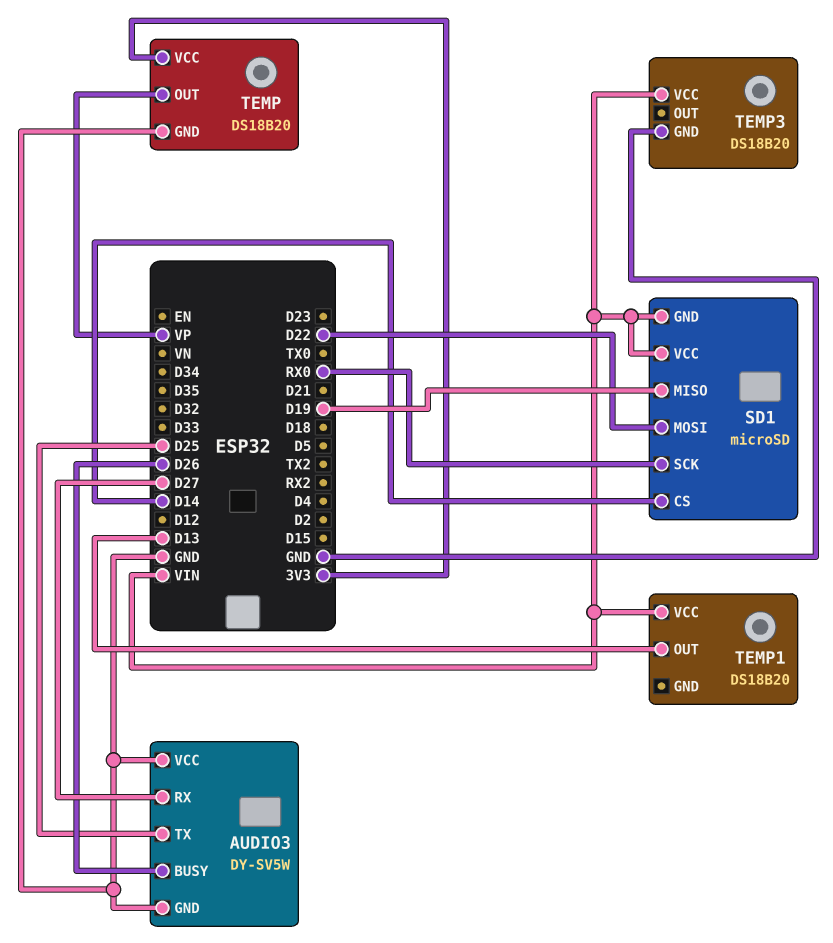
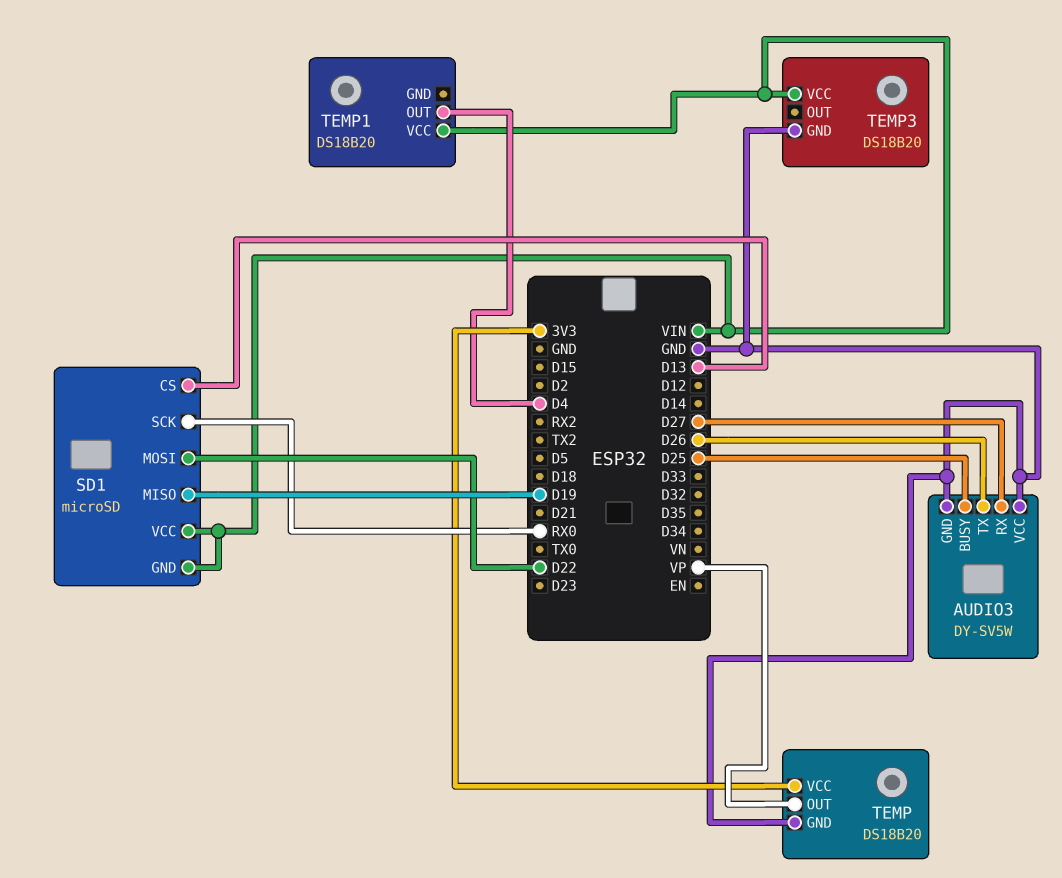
AUDIO3 pin BUSY: D26 -> D25
AUDIO3 pin TX: D25 -> D26
SD1 pin CS: D14 -> D13
TEMP1 pin OUT: D13 -> D4

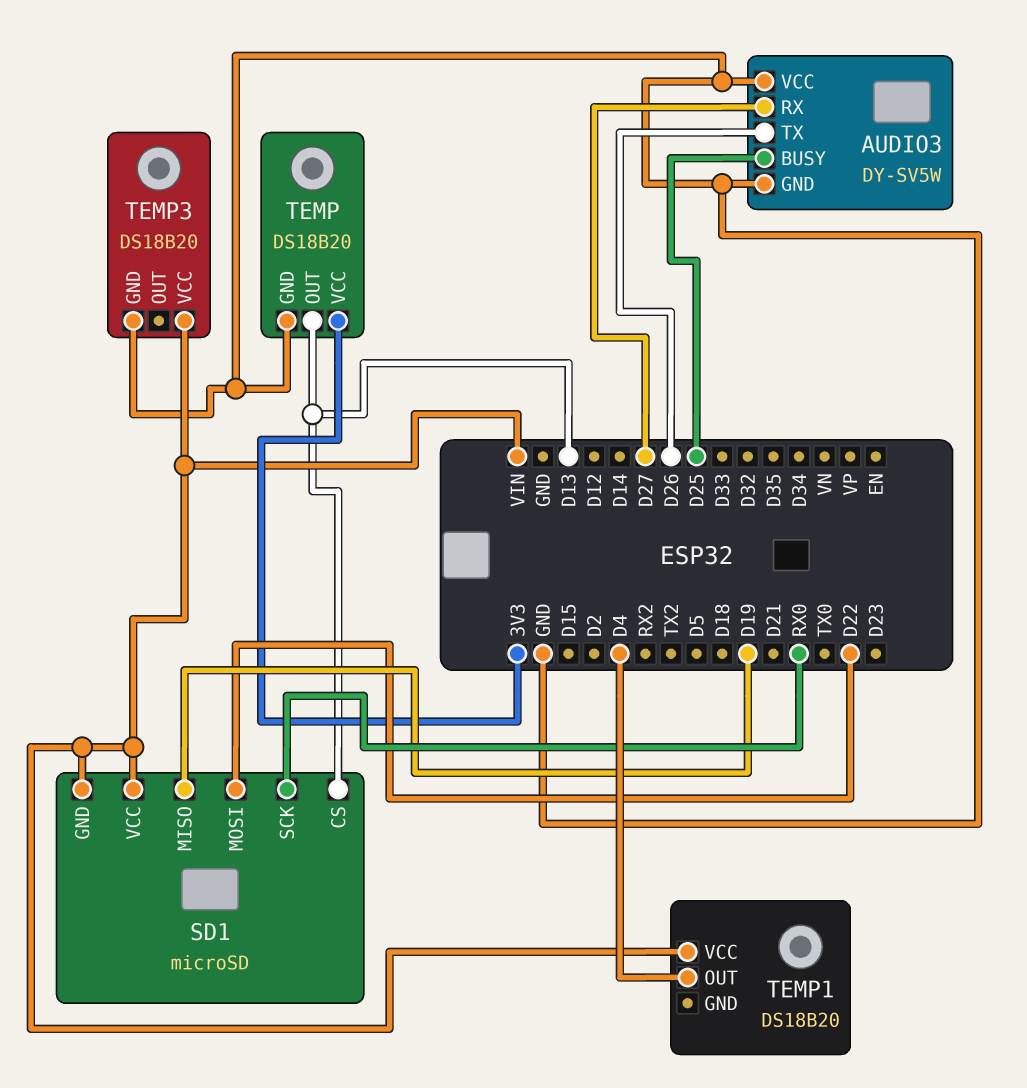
TEMP pin OUT: VP -> D13

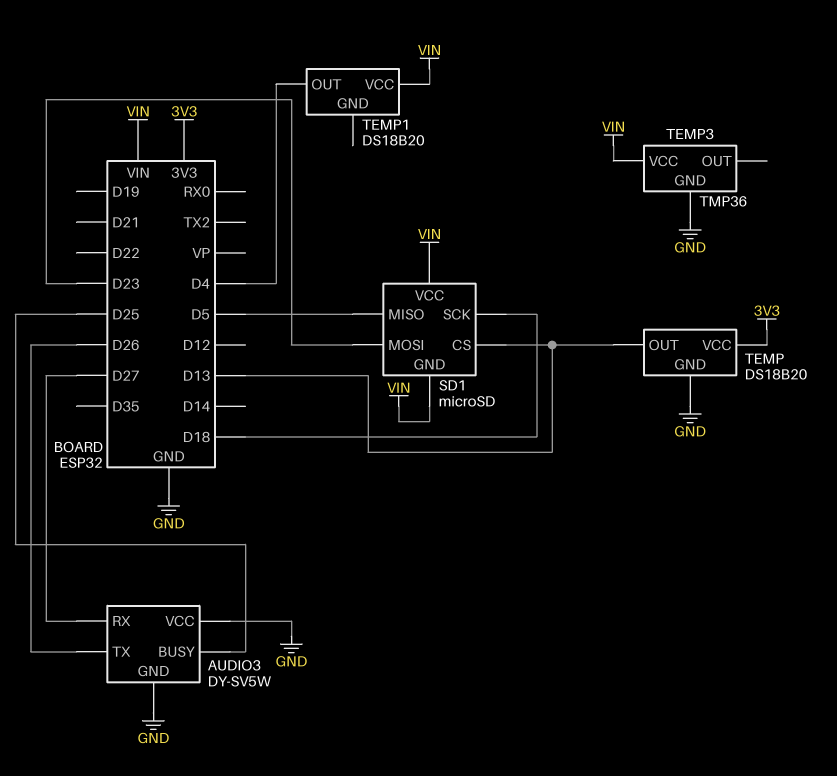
SD1 pin MISO: D19 -> D5
SD1 pin MOSI: D22 -> D23
SD1 pin SCK: RX0 -> D18
TEMP3: DS18B20 -> TMP36

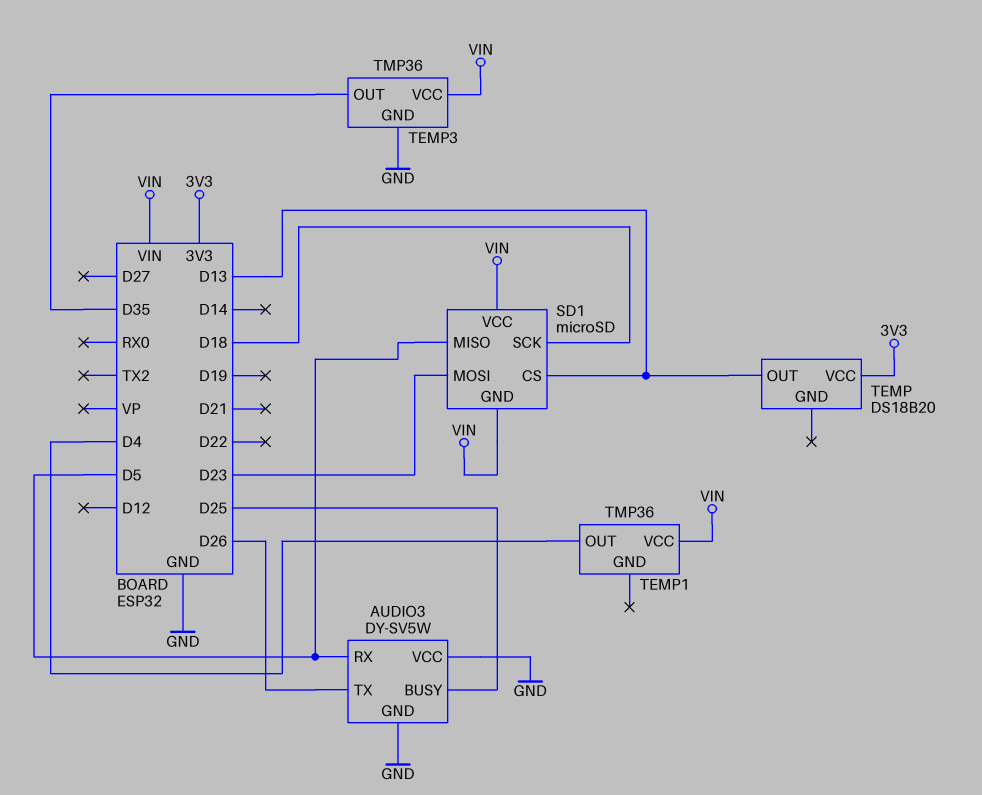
AUDIO3 pin RX: D27 -> D5
TEMP pin GND: GND -> none
TEMP1: DS18B20 -> TMP36
TEMP3 pin OUT: none -> D35

